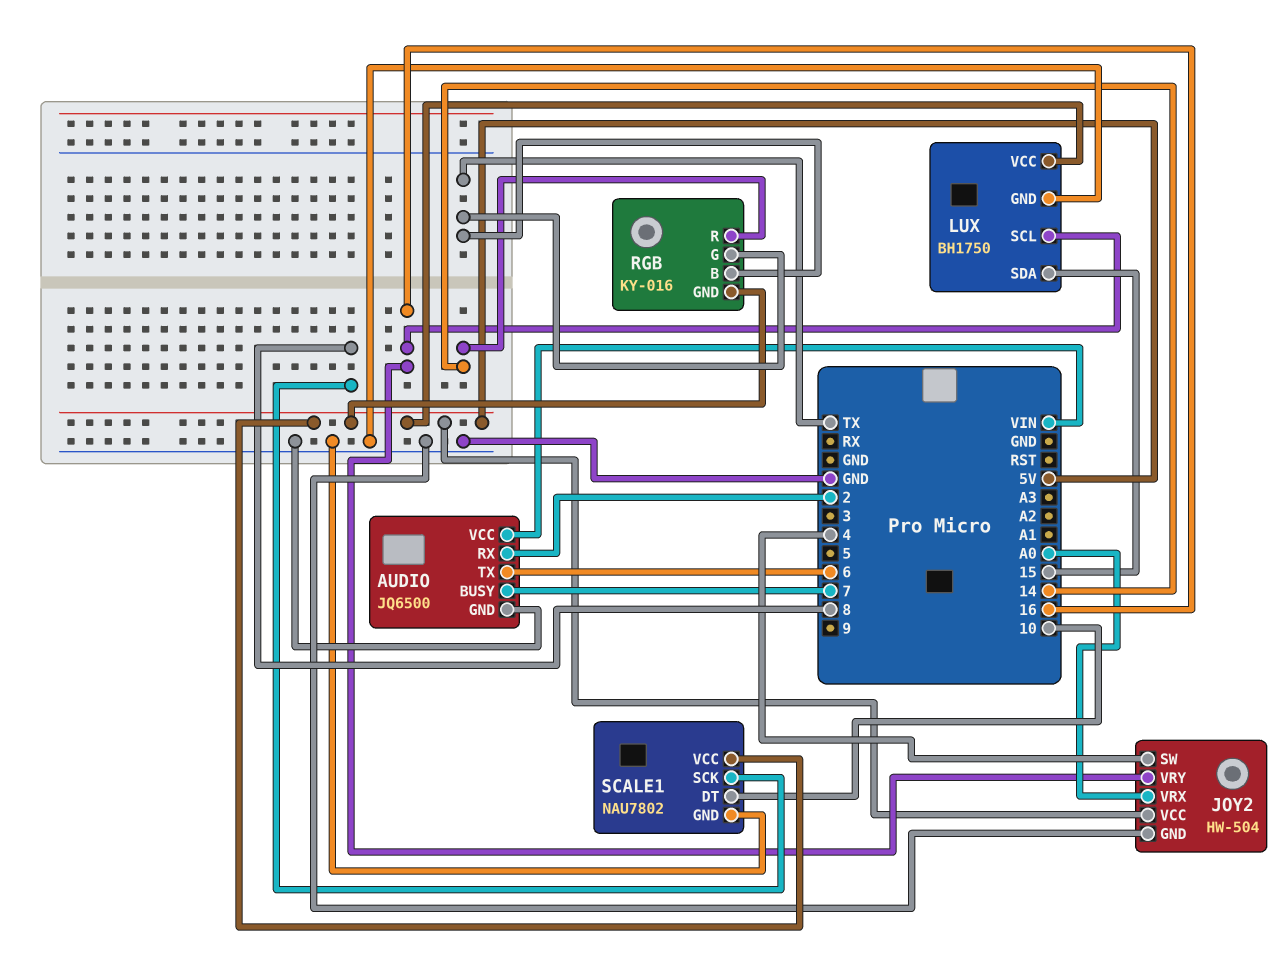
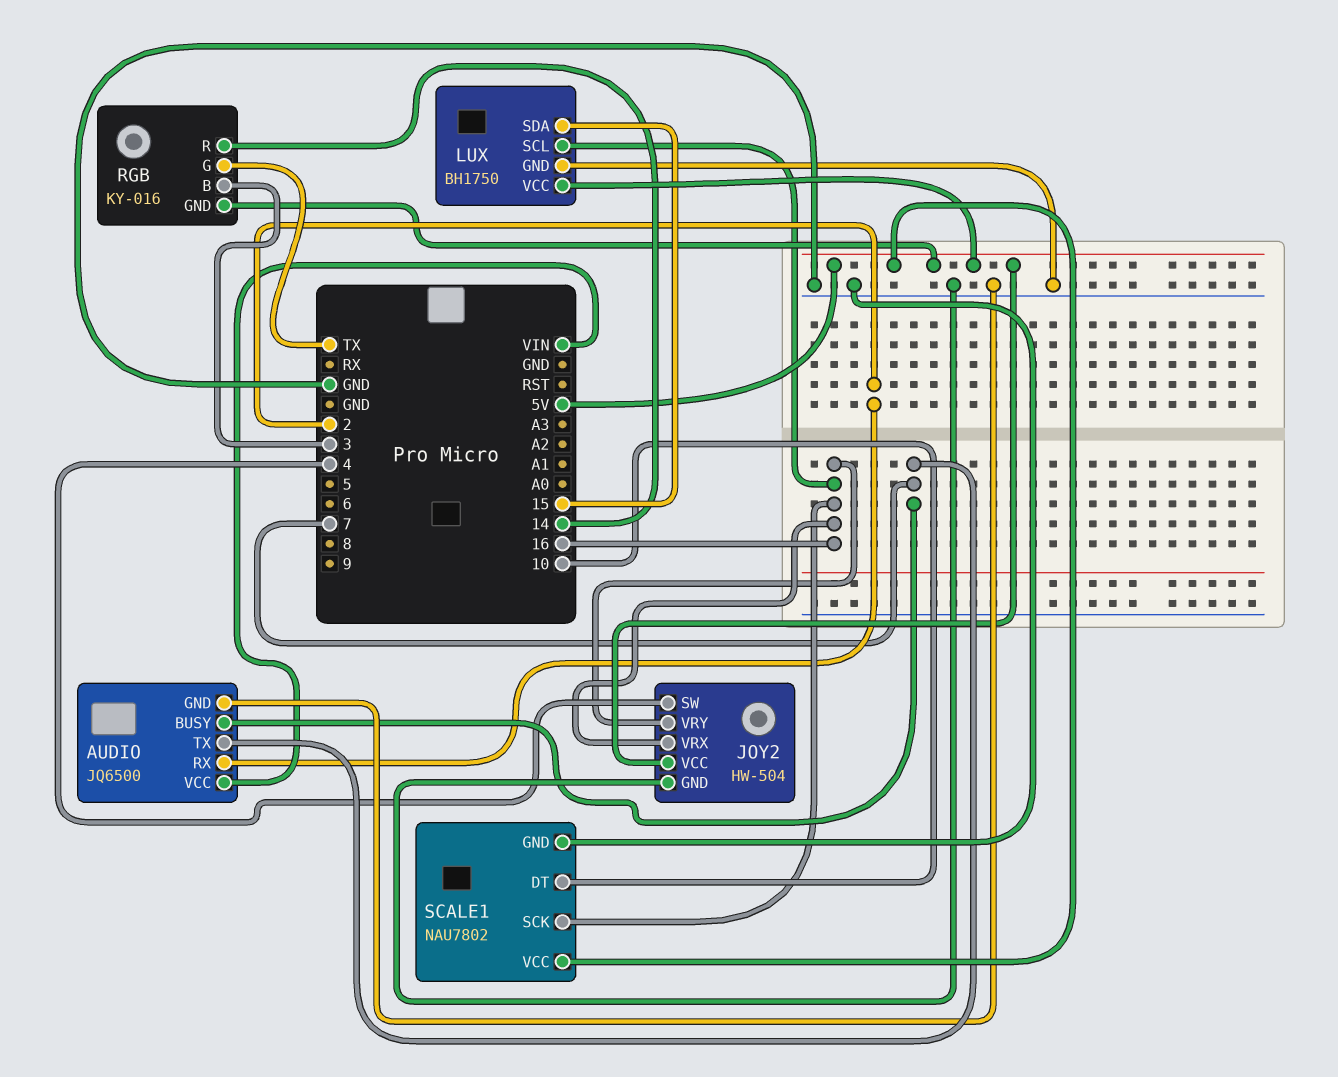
AUDIO pin TX: 6 -> 7
JOY2 pin VRX: A0 -> 16
RGB pin B: TX -> 3
SCALE1 pin SCK: 8 -> 16

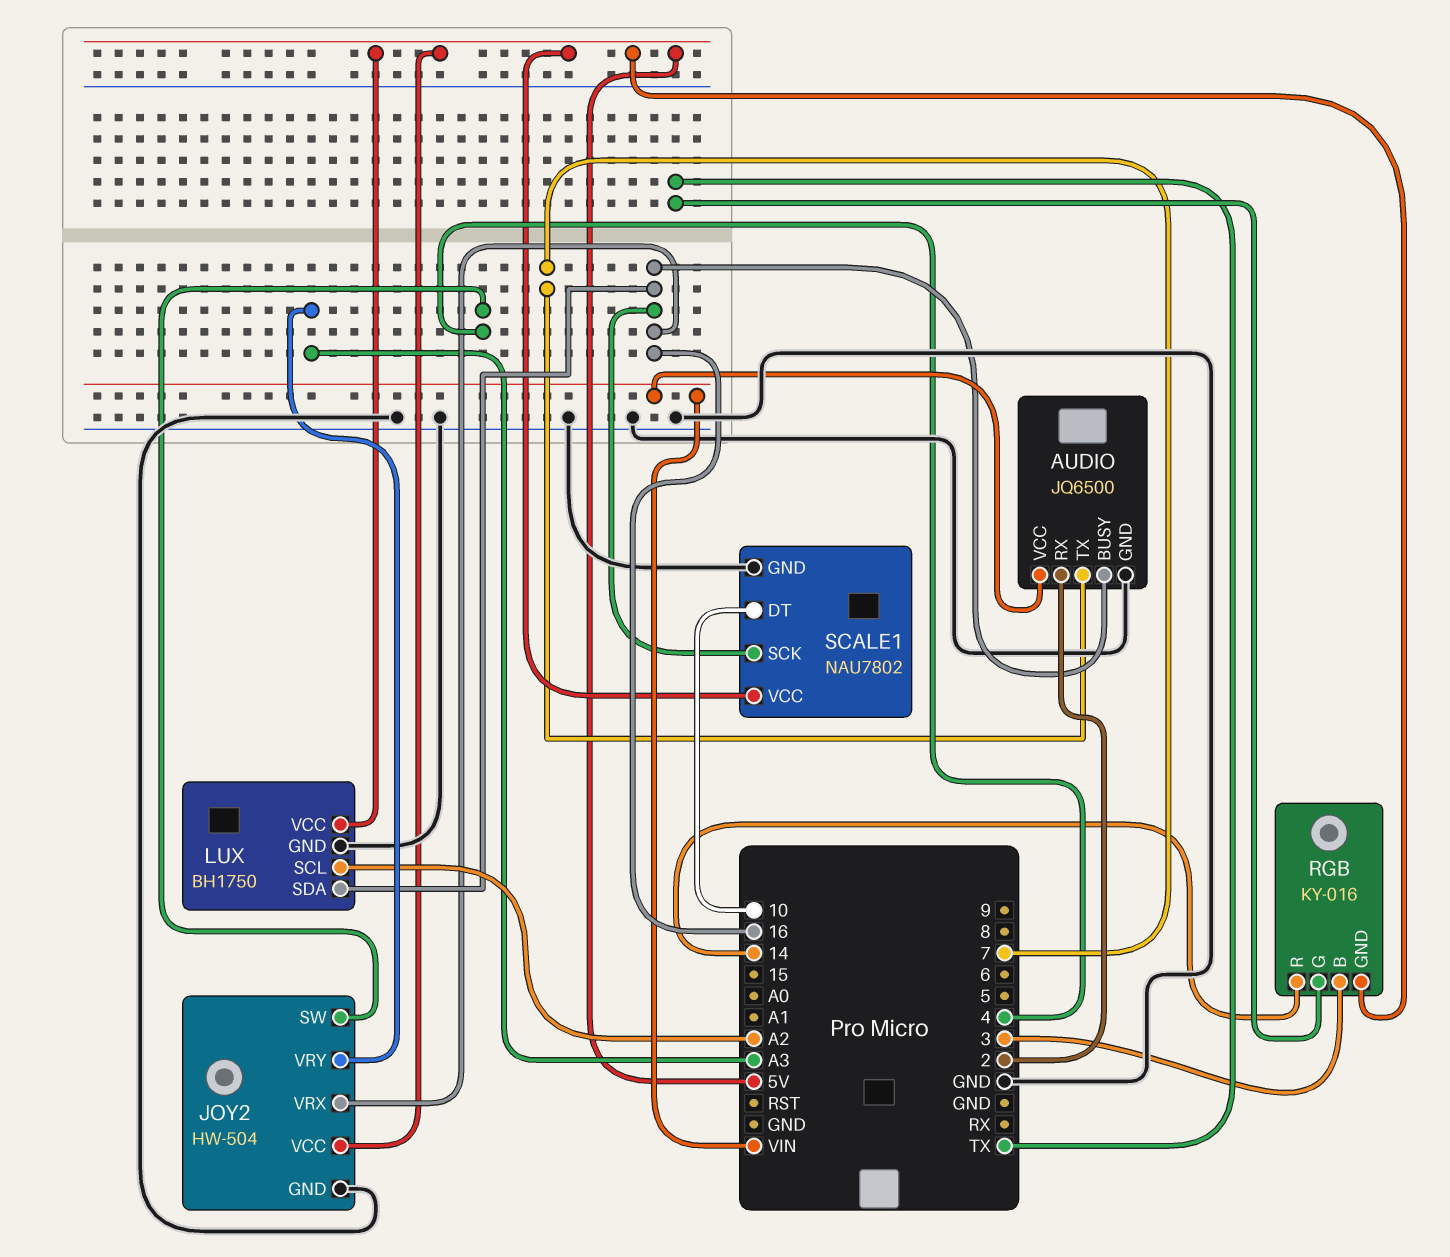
AUDIO pin BUSY: 7 -> 16
JOY2 pin VRY: 16 -> A3
LUX pin SCL: 16 -> A2
LUX pin SDA: 15 -> 16

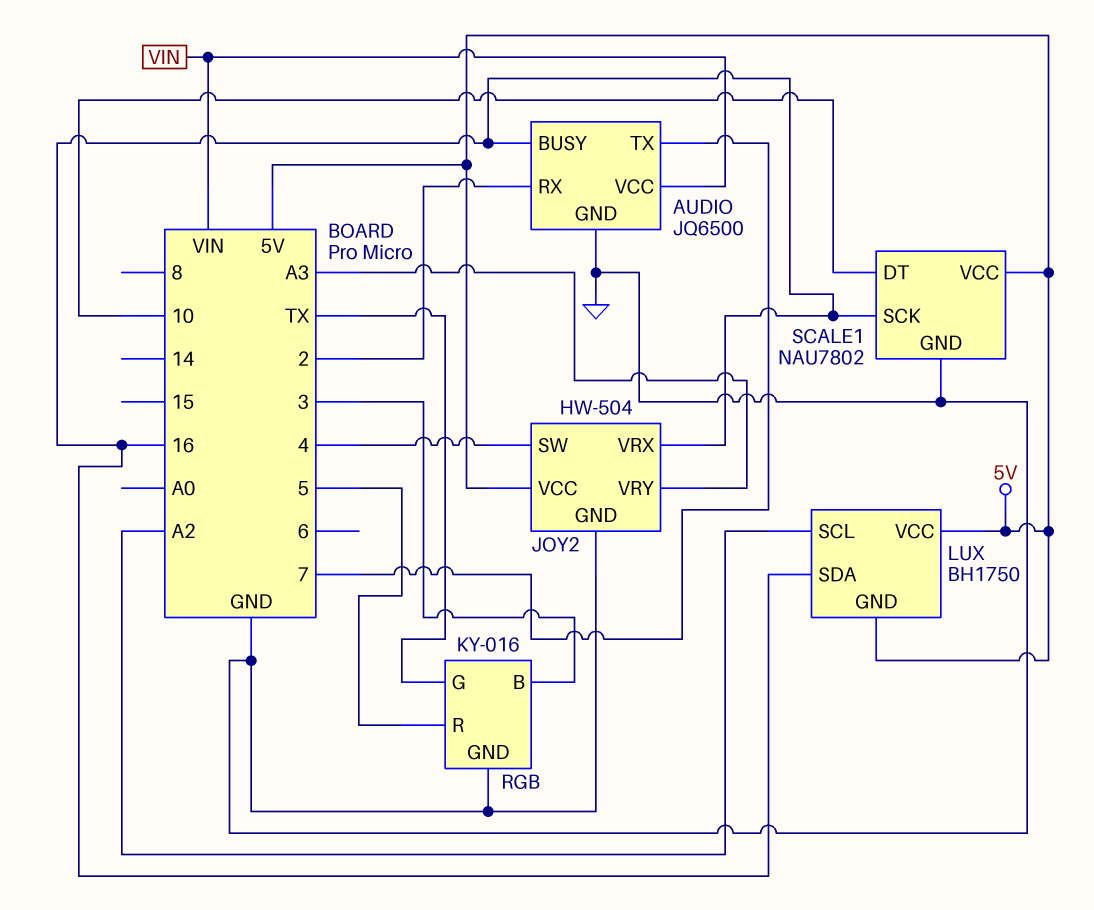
LUX pin GND: GND -> 5V
RGB pin GND: 5V -> GND
RGB pin R: 14 -> 5

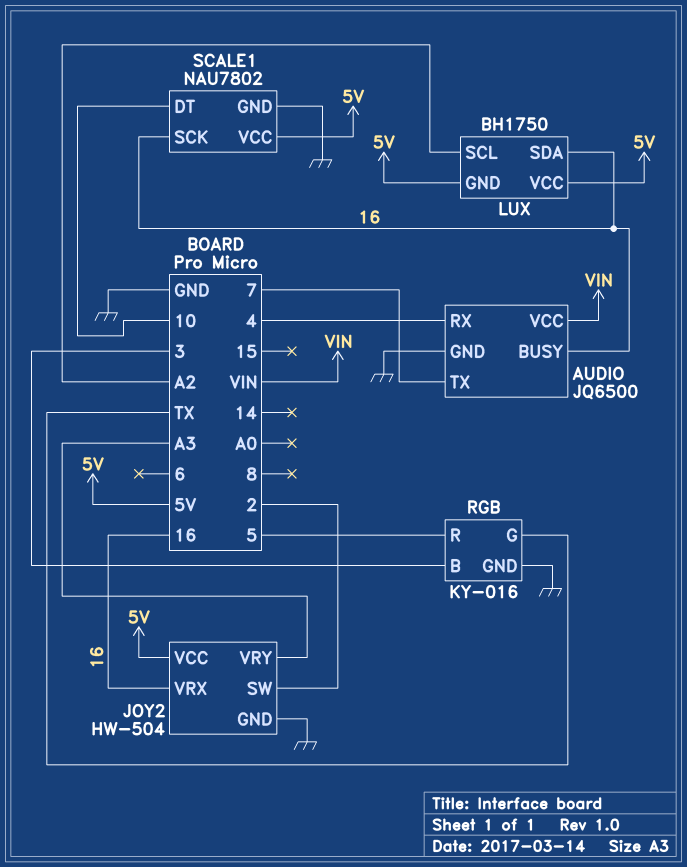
AUDIO pin RX: 2 -> 4
JOY2 pin SW: 4 -> 2

